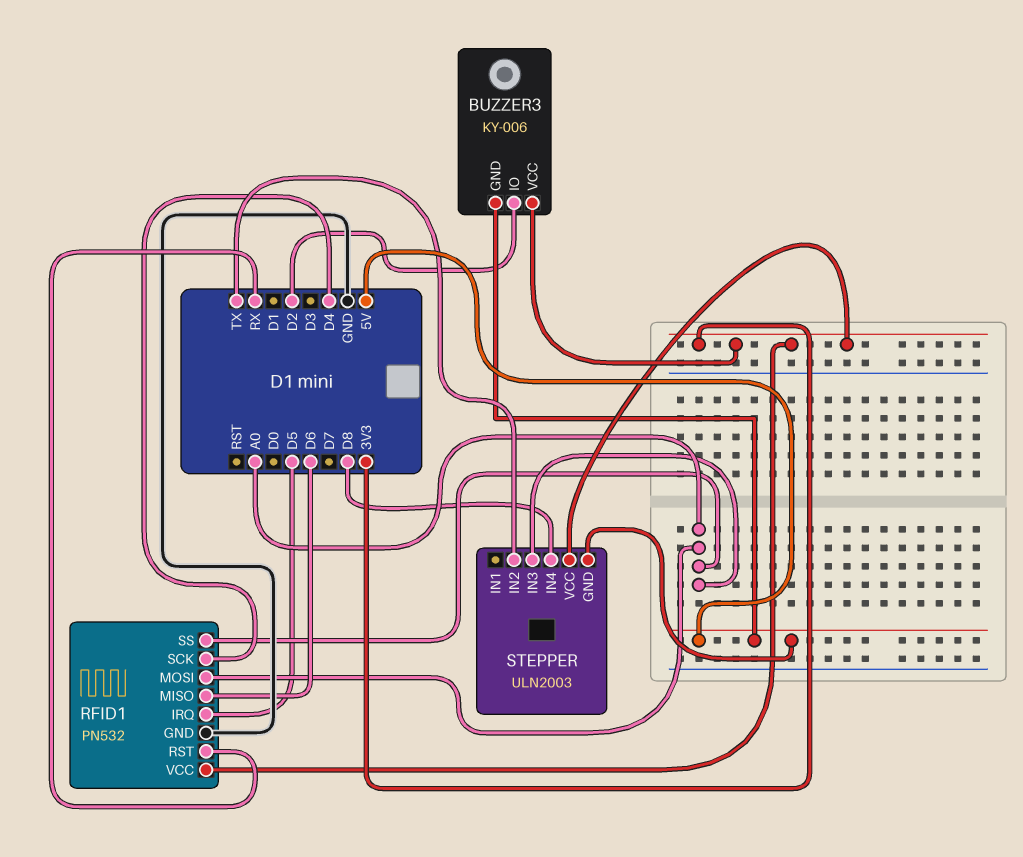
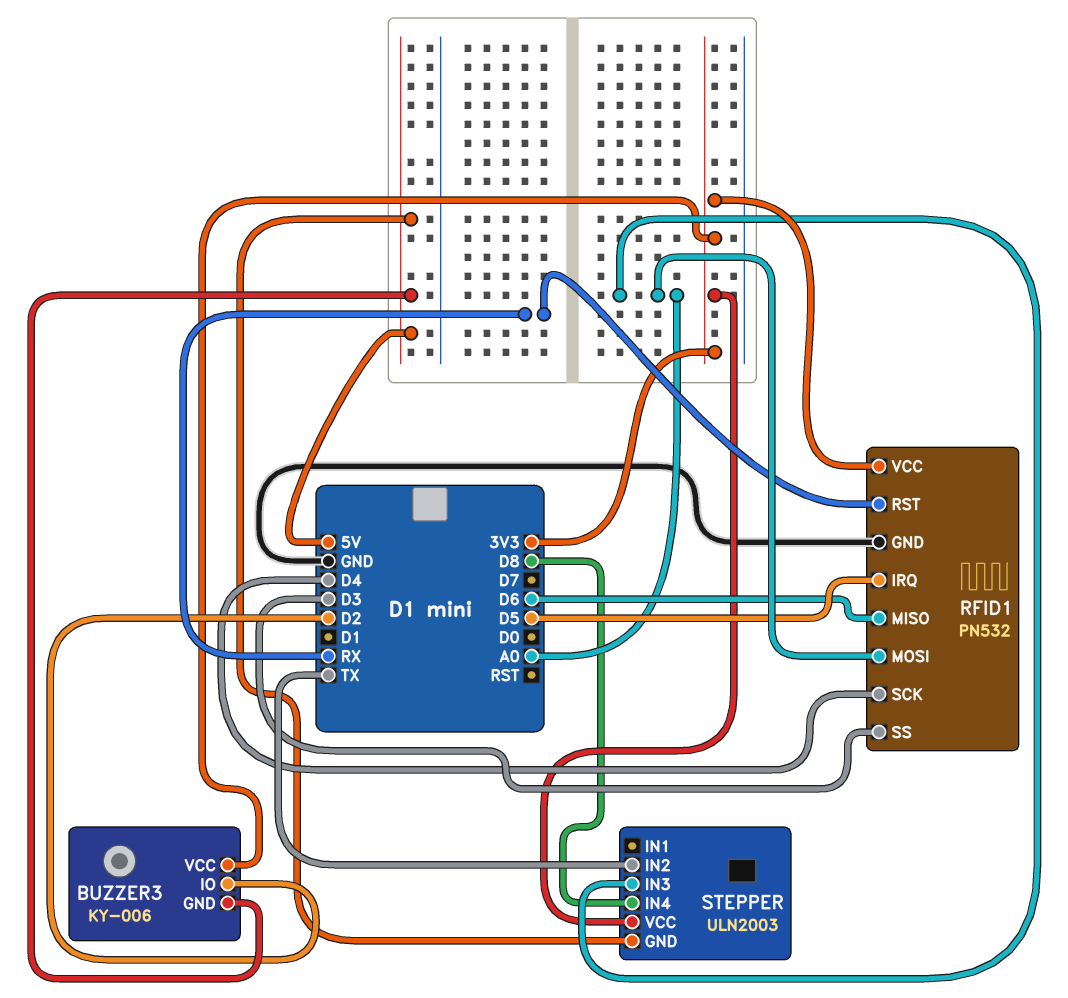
RFID1 pin SS: A0 -> D3

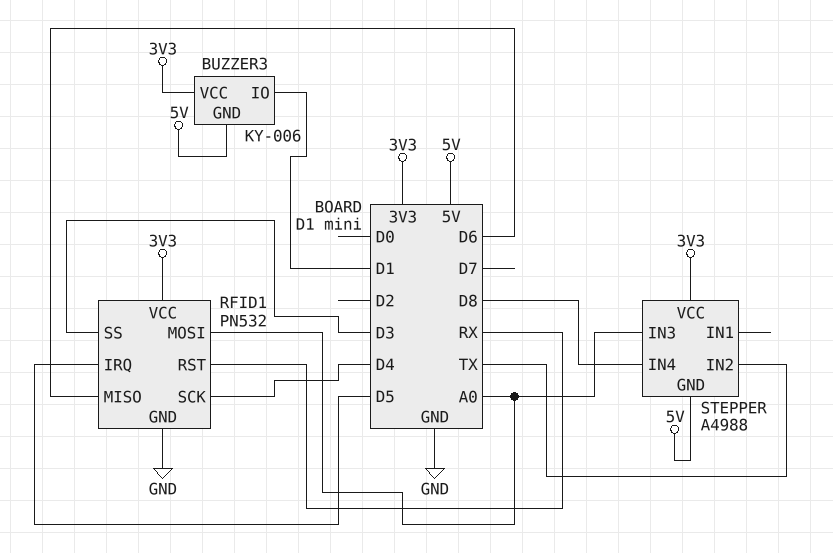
BUZZER3 pin IO: D2 -> D1
STEPPER: ULN2003 -> A4988

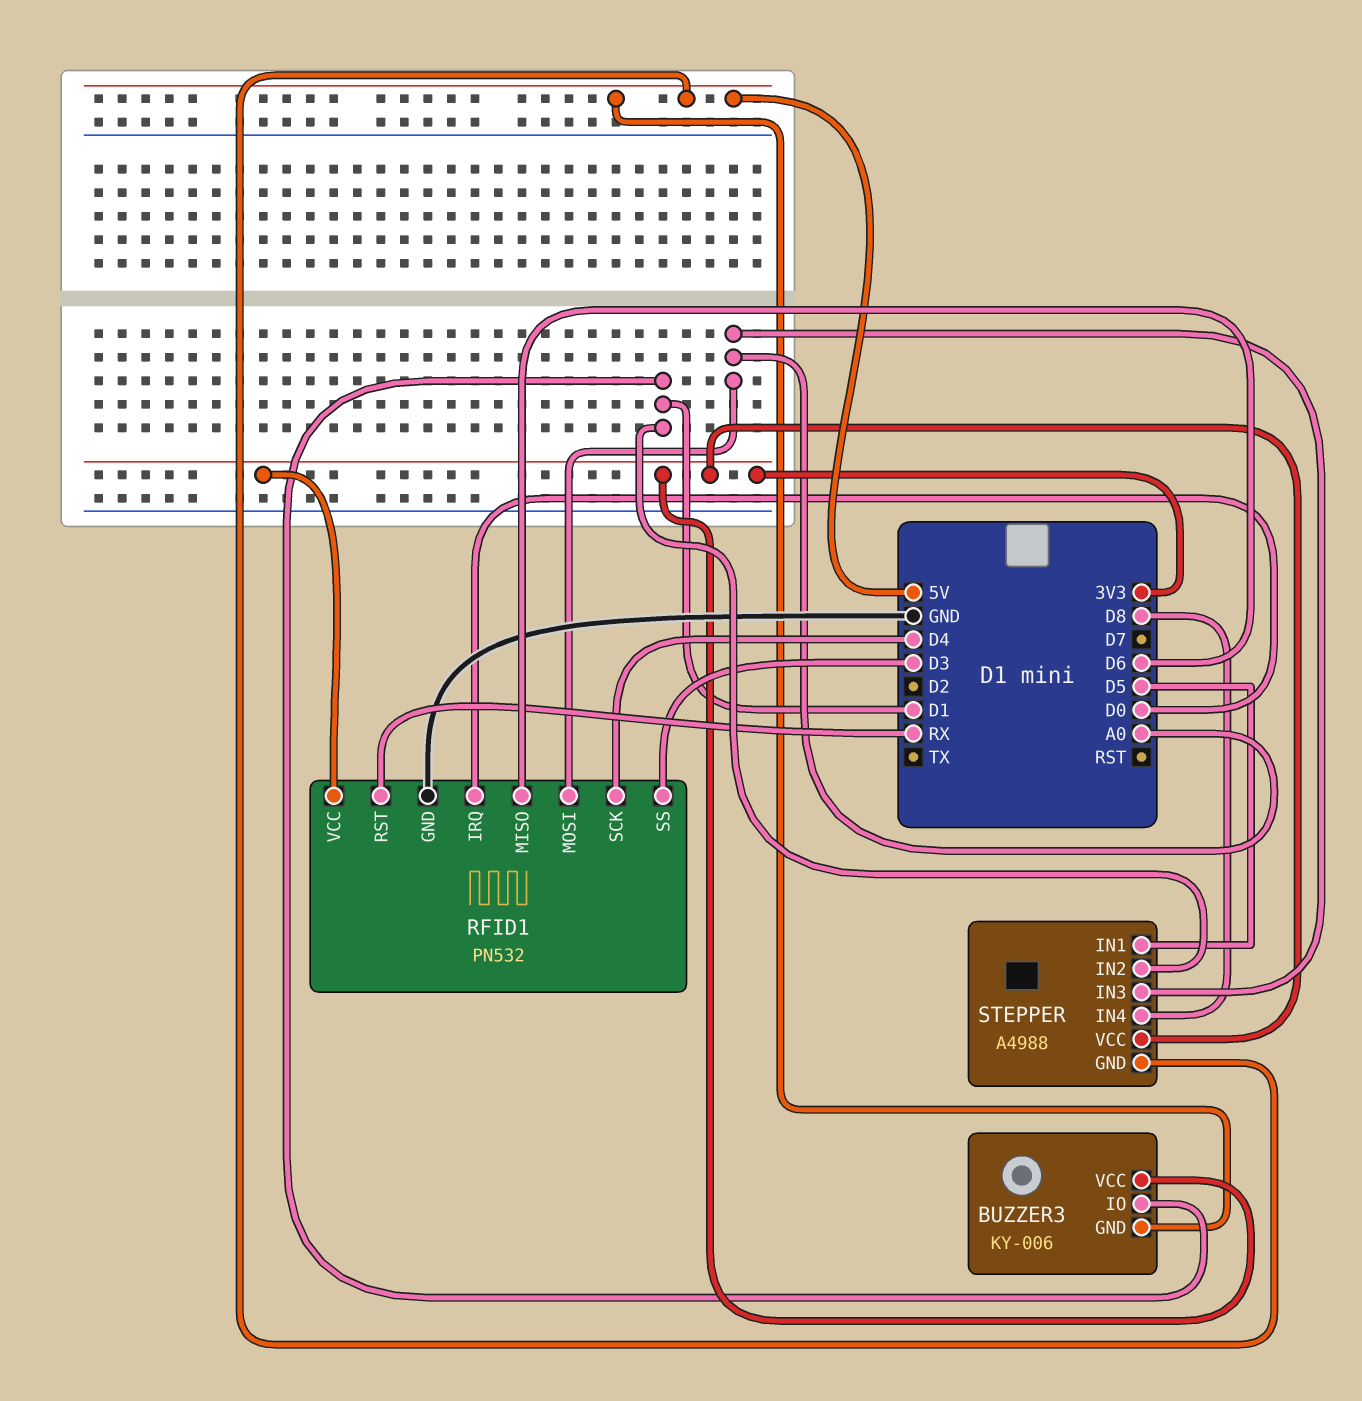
RFID1 pin IRQ: D5 -> D0
STEPPER pin IN1: none -> D5
STEPPER pin IN2: TX -> D1

